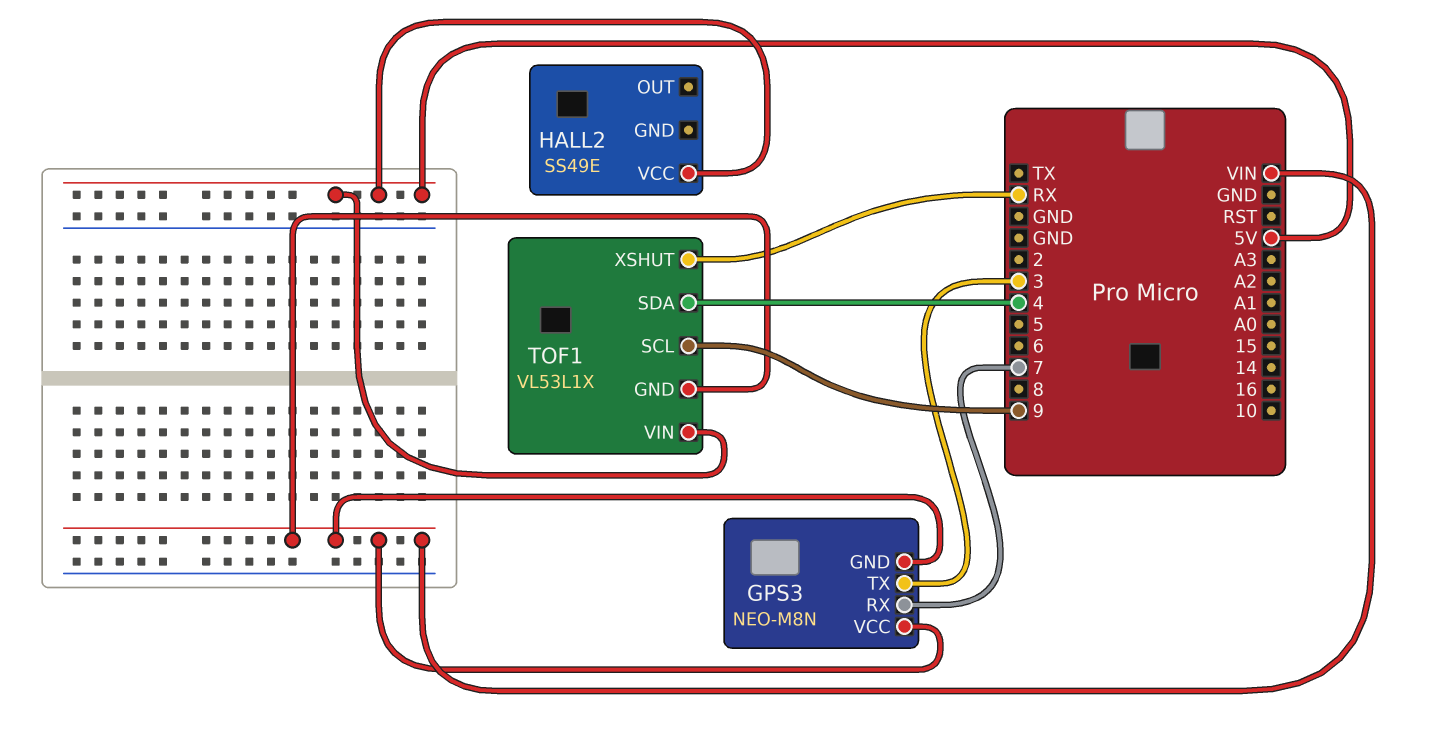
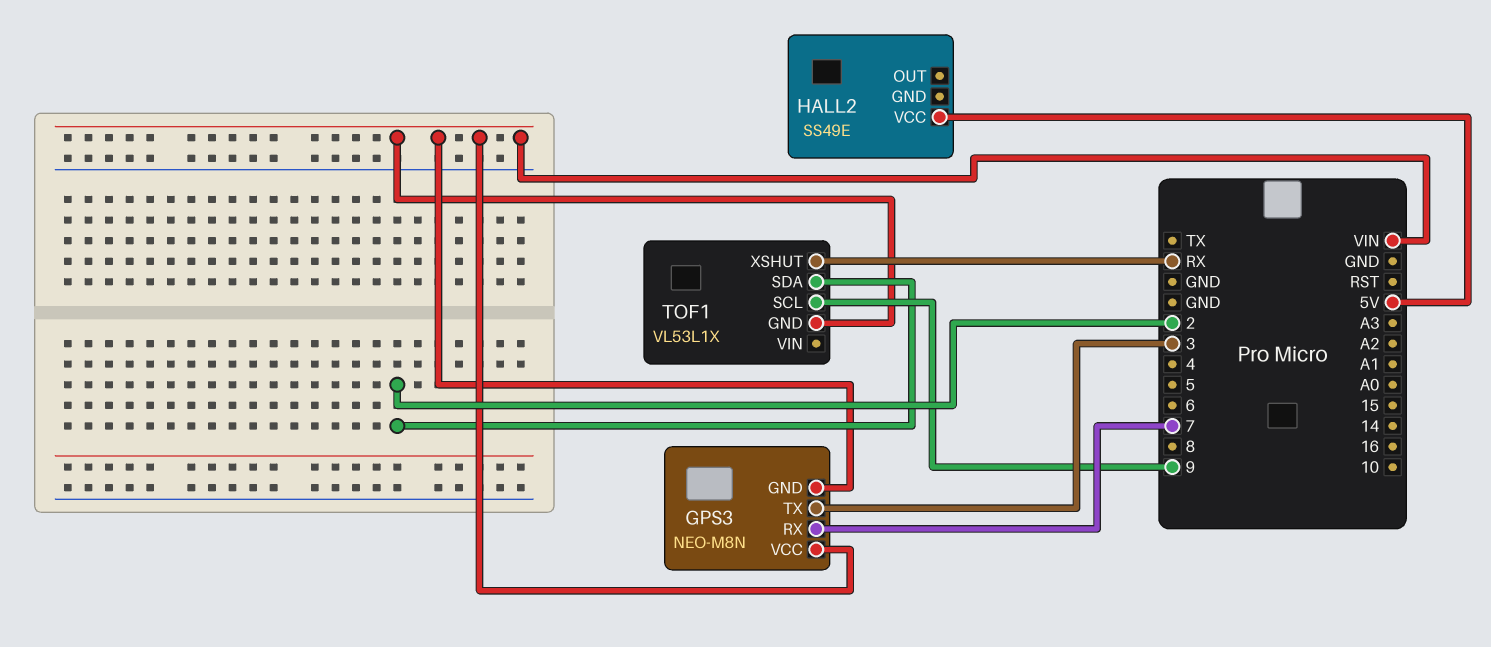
TOF1 pin SDA: 4 -> 2
TOF1 pin VIN: 5V -> none

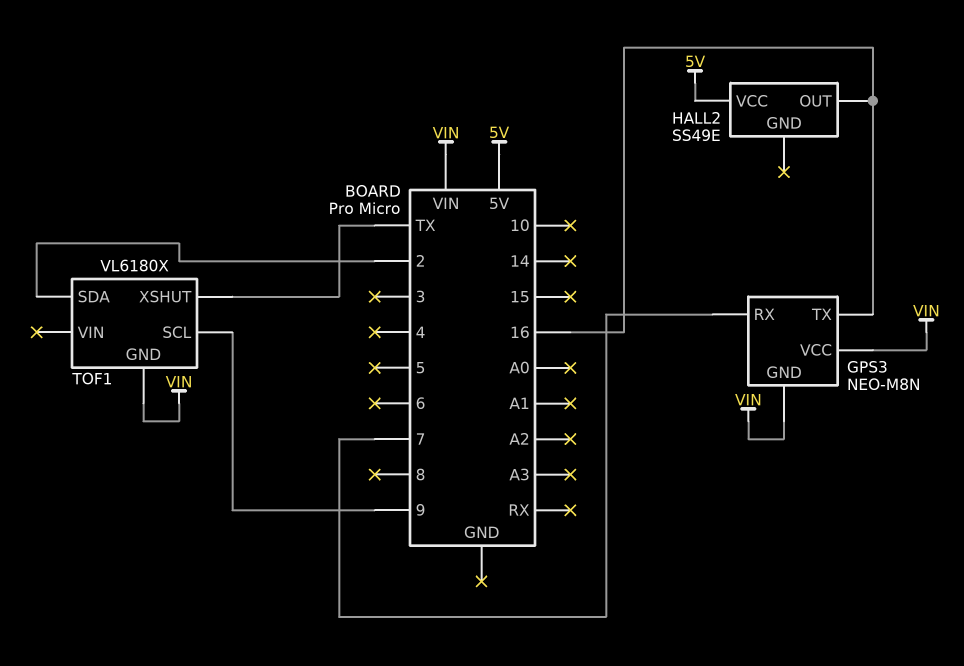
GPS3 pin TX: 3 -> 16
HALL2 pin OUT: none -> 16
TOF1: VL53L1X -> VL6180X
TOF1 pin XSHUT: RX -> TX

